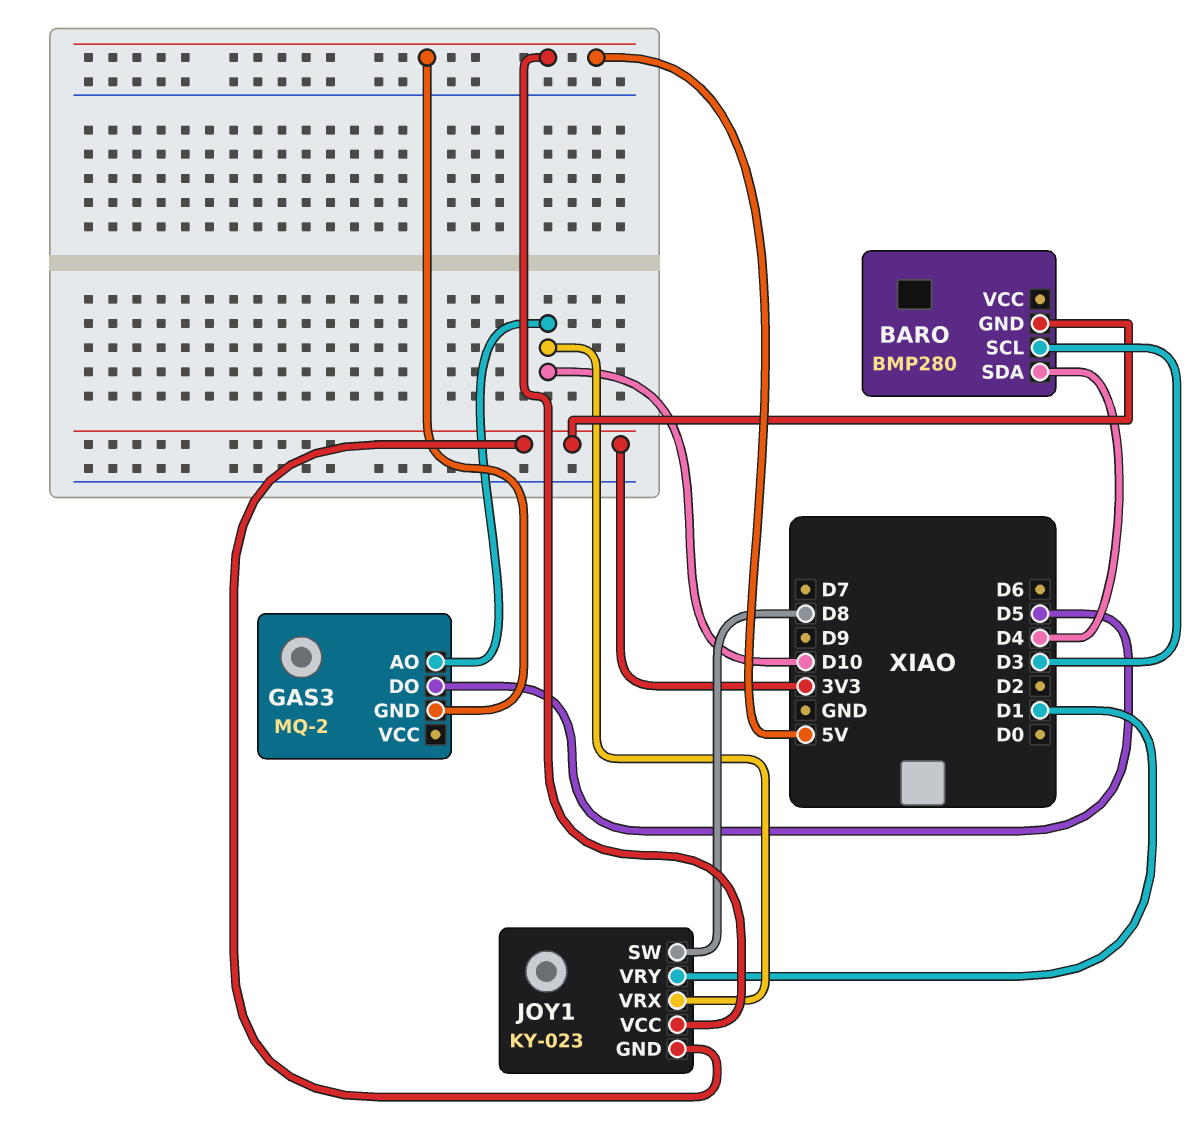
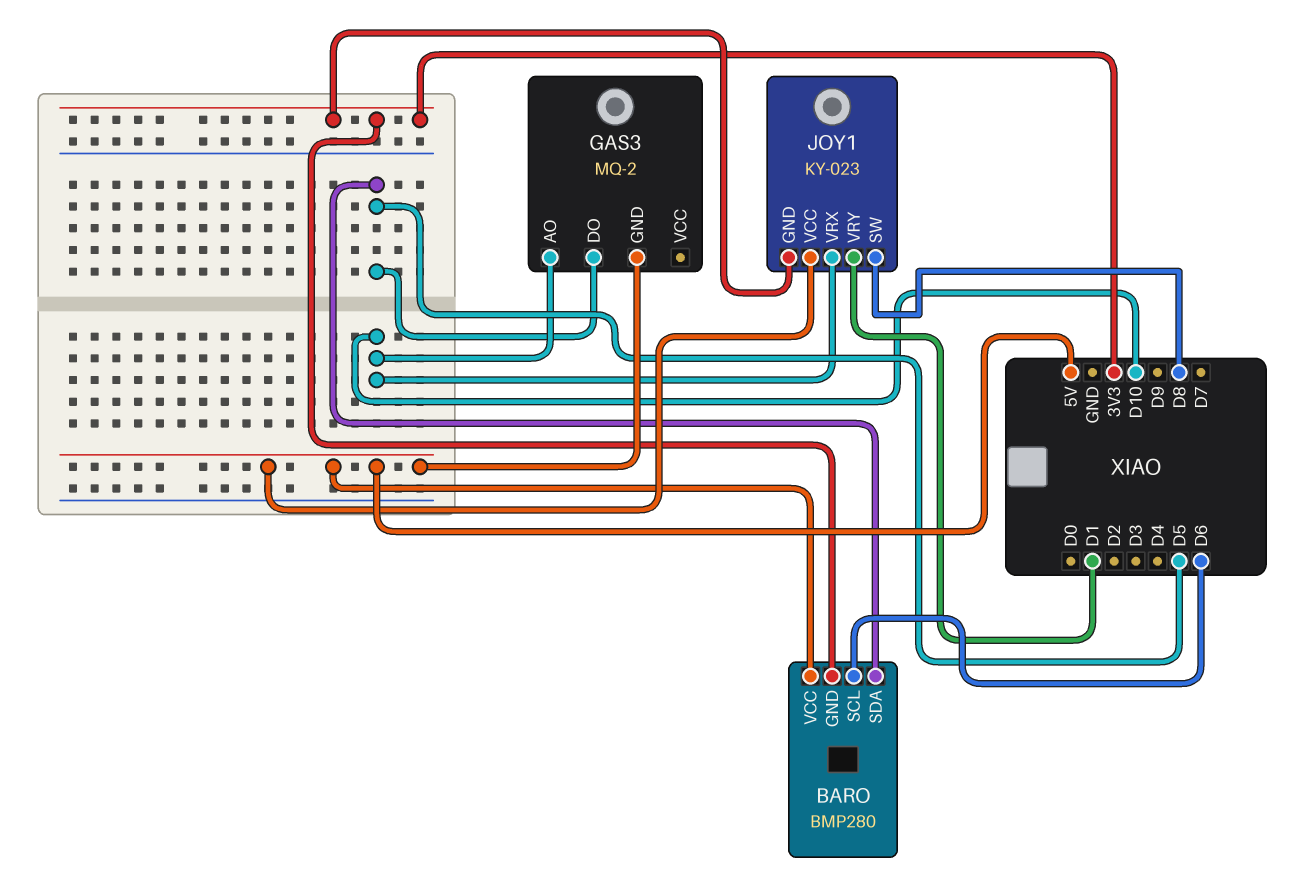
BARO pin SCL: D3 -> D6
BARO pin SDA: D4 -> D5
BARO pin VCC: none -> 5V

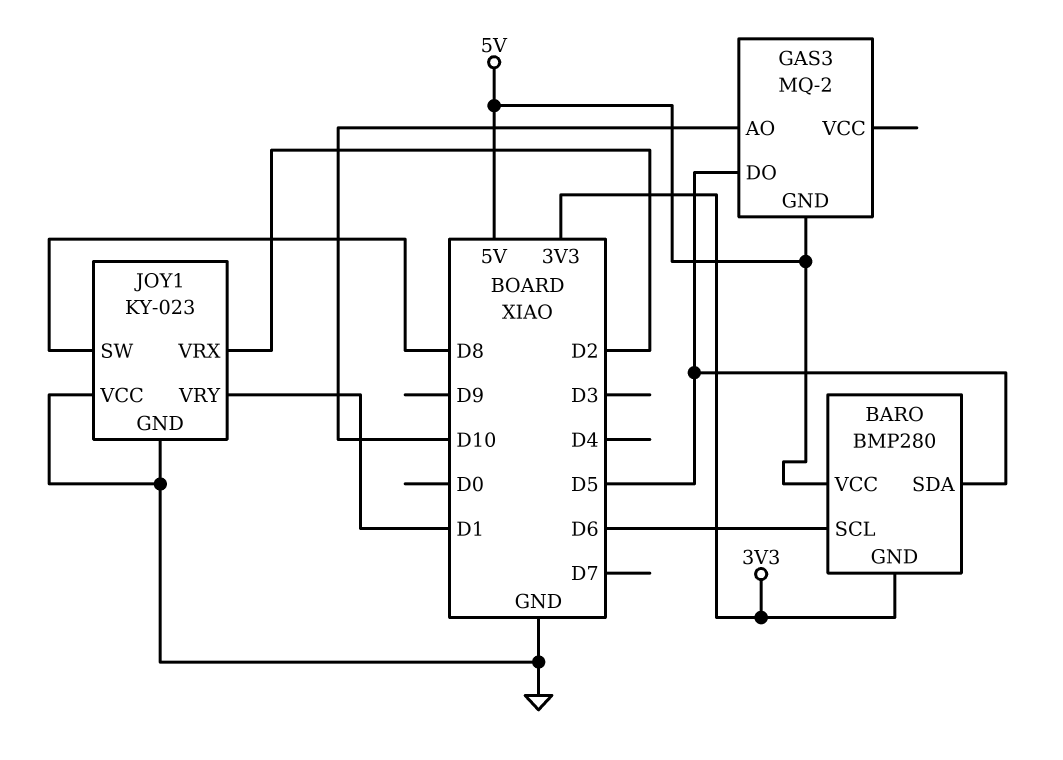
JOY1 pin GND: 3V3 -> GND
JOY1 pin VCC: 5V -> GND
JOY1 pin VRX: D10 -> D2

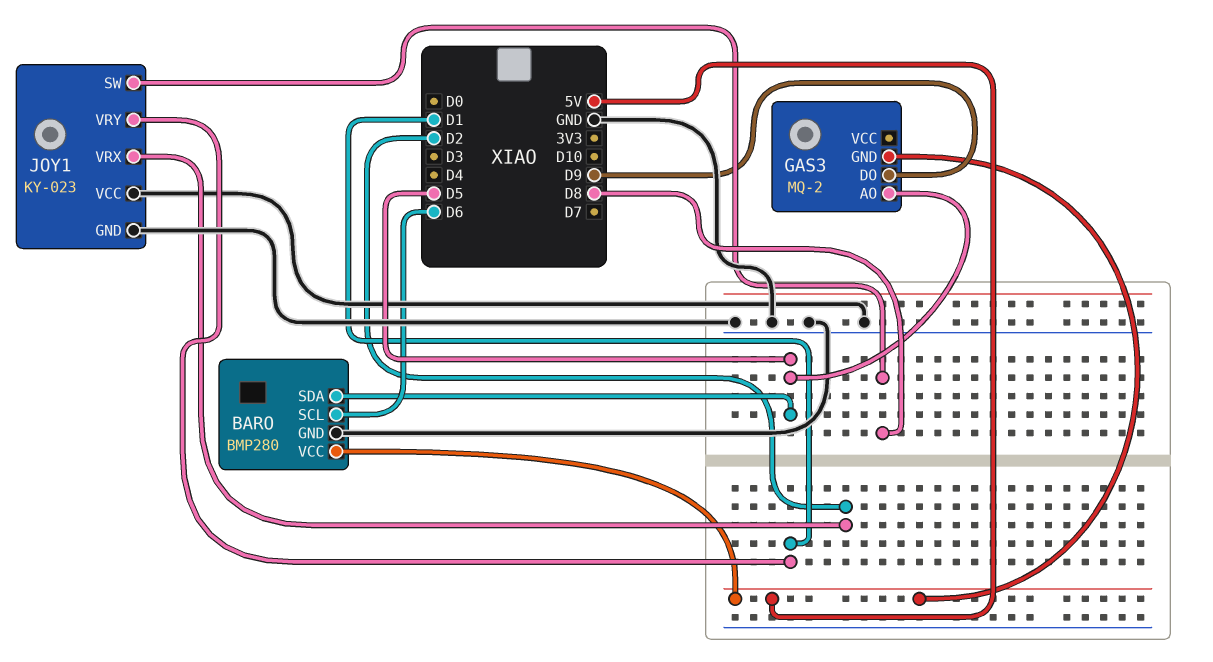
BARO pin GND: 3V3 -> GND
GAS3 pin AO: D10 -> D5
GAS3 pin DO: D5 -> D9

